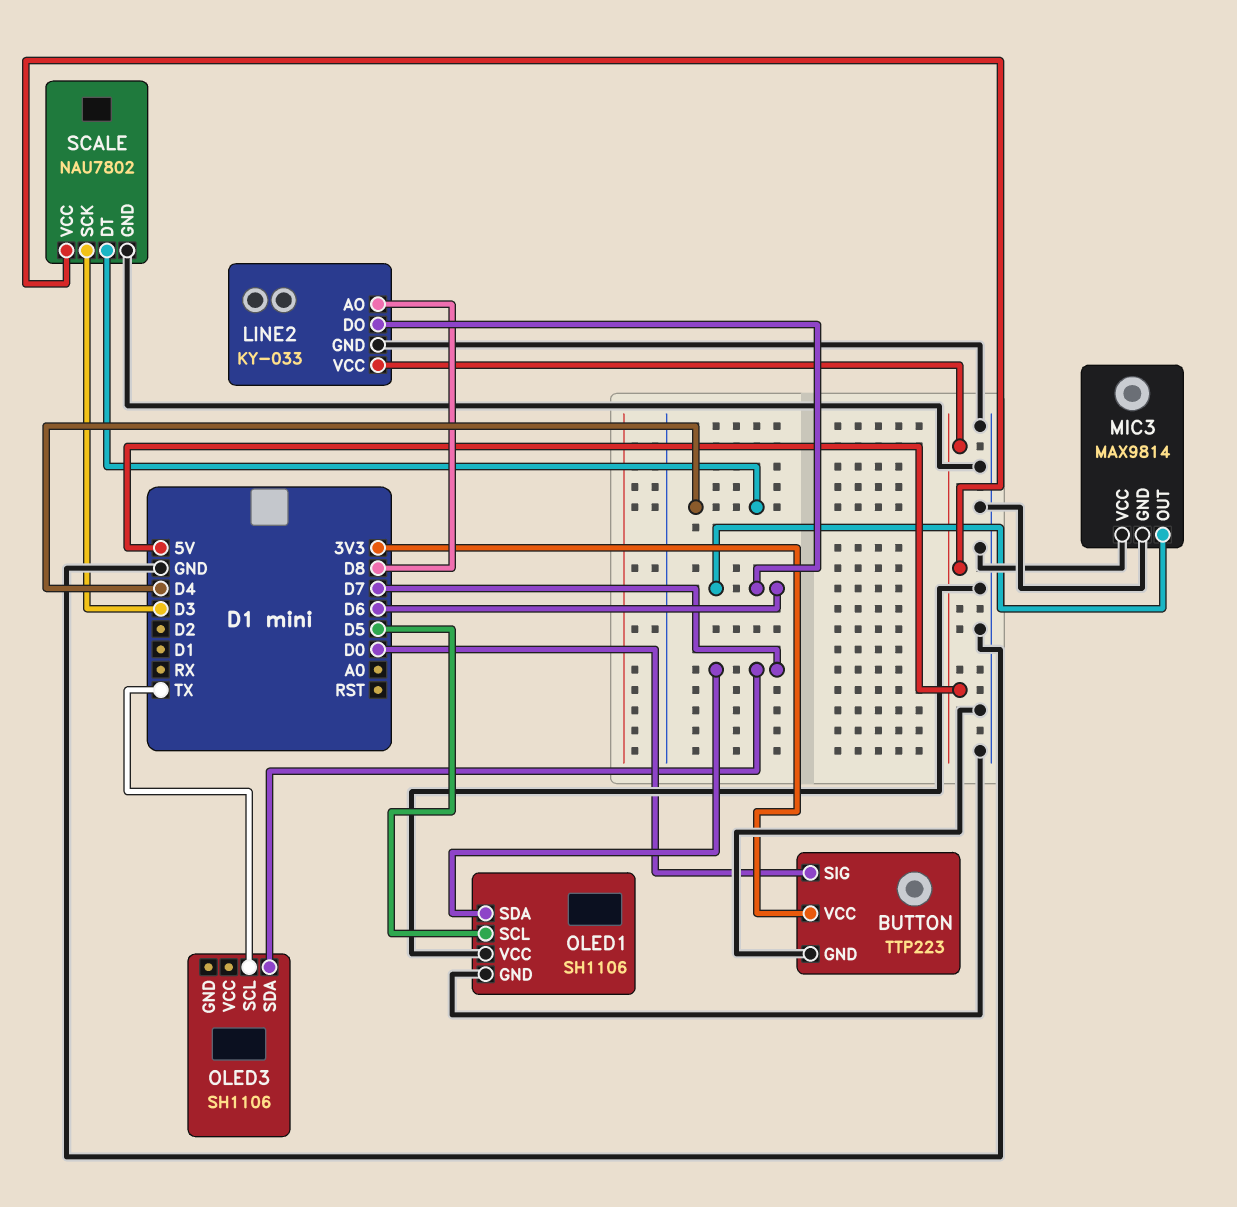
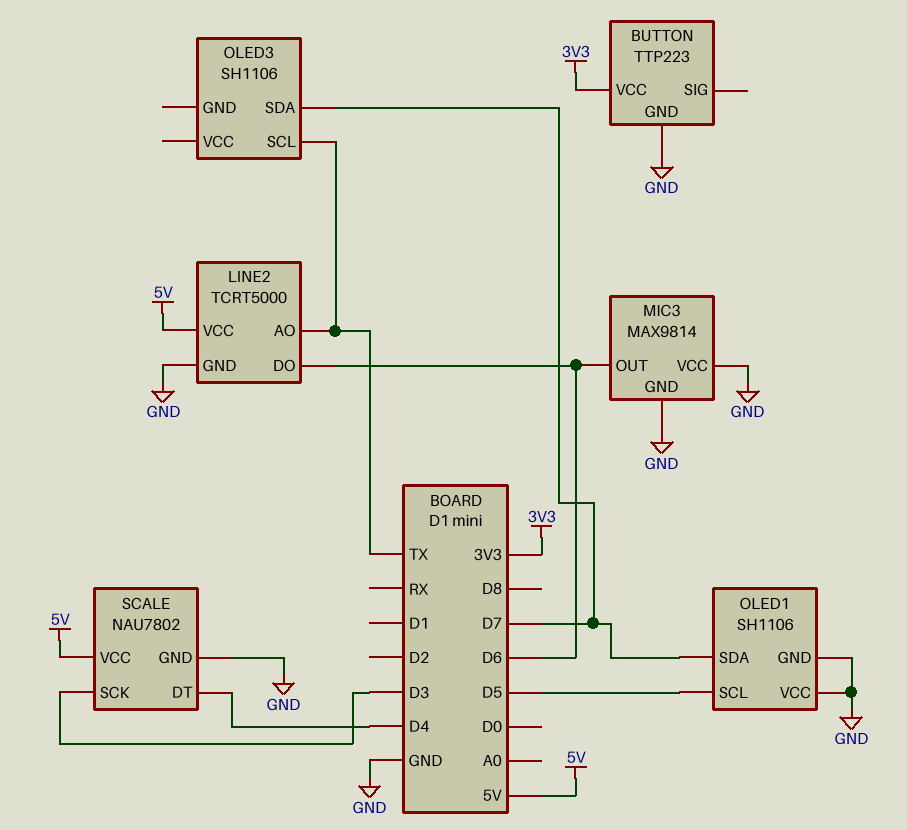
BUTTON pin SIG: D0 -> none
LINE2: KY-033 -> TCRT5000
LINE2 pin AO: D8 -> TX

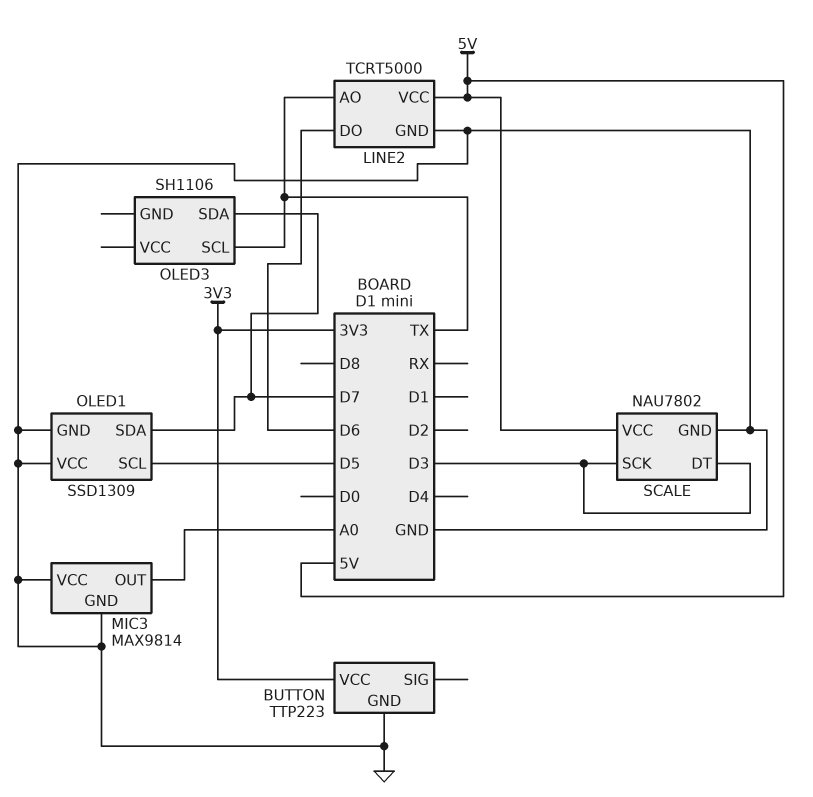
MIC3 pin OUT: D6 -> A0
OLED1: SH1106 -> SSD1309
SCALE pin DT: D4 -> D3

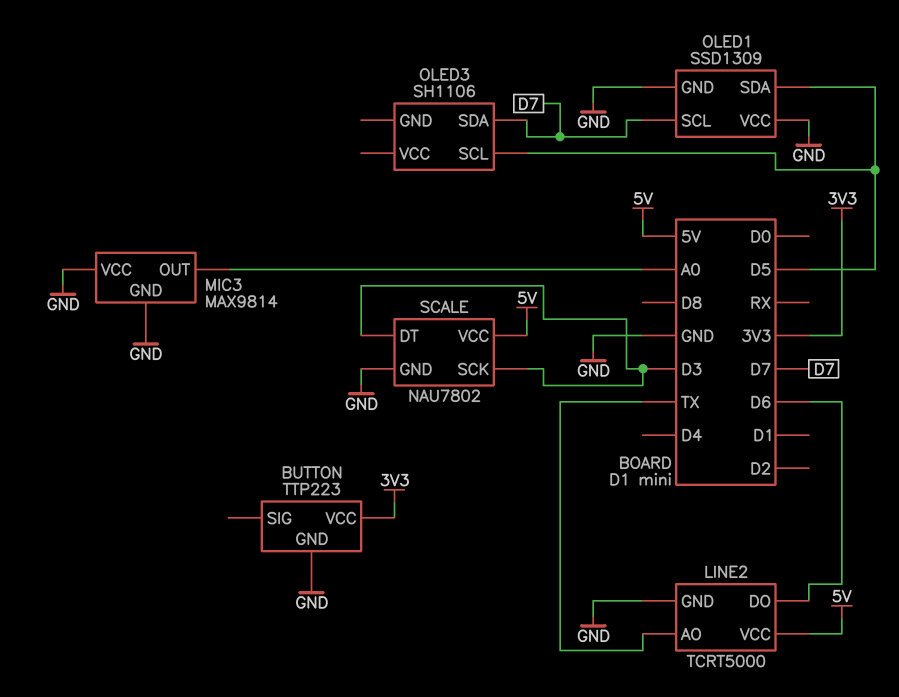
OLED1 pin SCL: D5 -> D7
OLED1 pin SDA: D7 -> D5
OLED3 pin SCL: TX -> D5

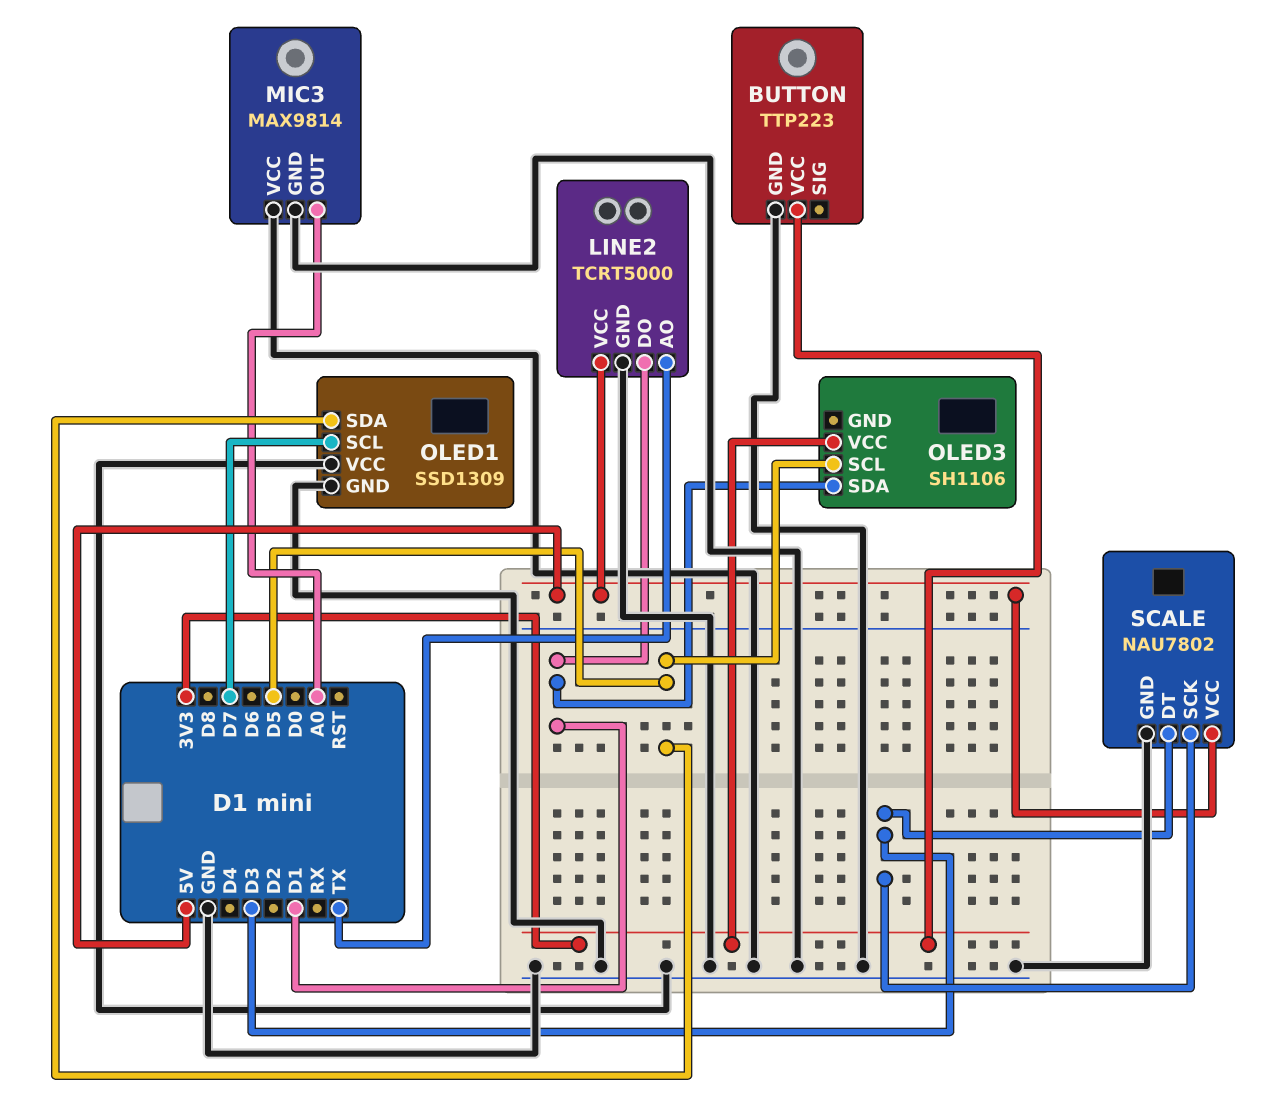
LINE2 pin DO: D6 -> D1
OLED3 pin SDA: D7 -> D1
OLED3 pin VCC: none -> 3V3

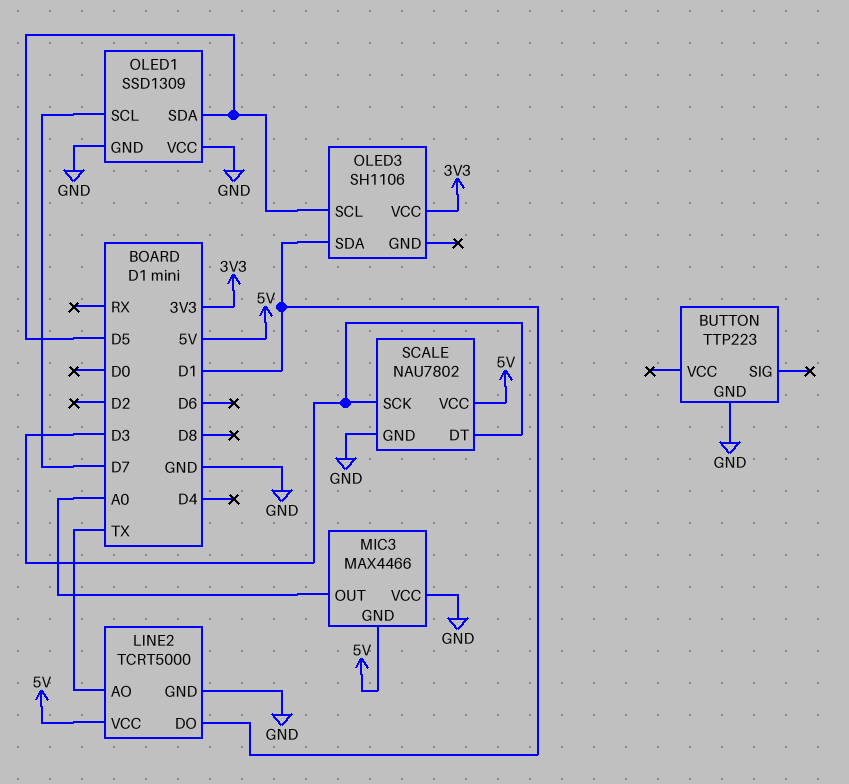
BUTTON pin VCC: 3V3 -> none
MIC3: MAX9814 -> MAX4466
MIC3 pin GND: GND -> 5V

